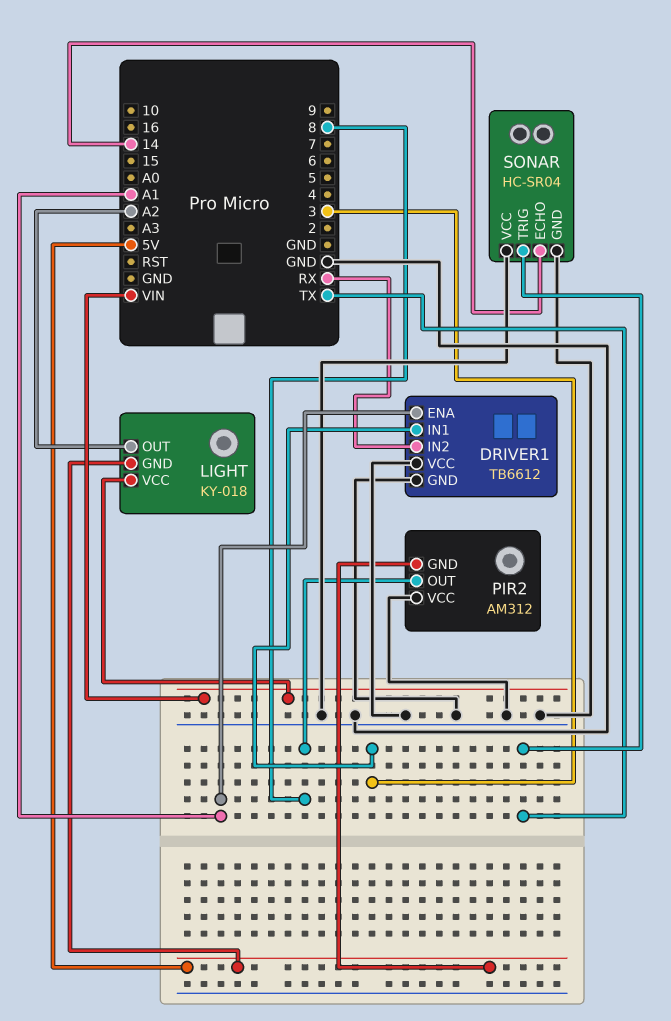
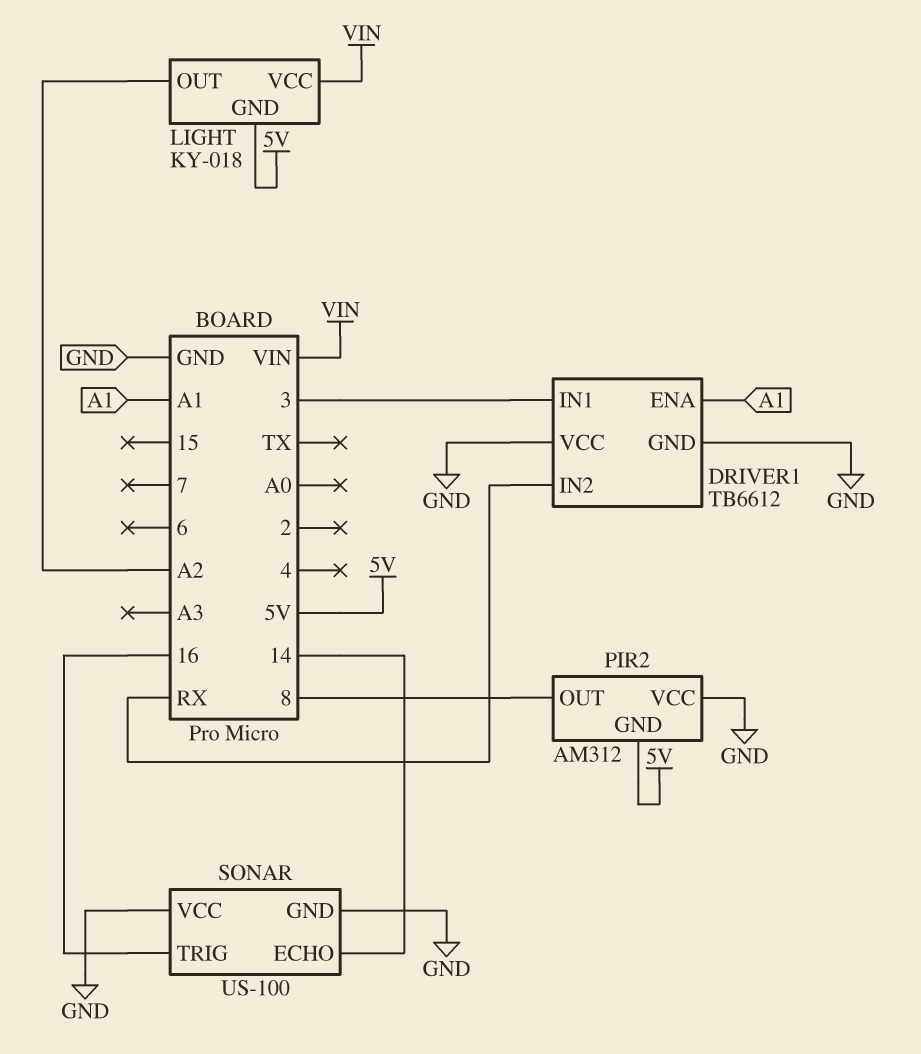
SONAR: HC-SR04 -> US-100
SONAR pin TRIG: TX -> 16

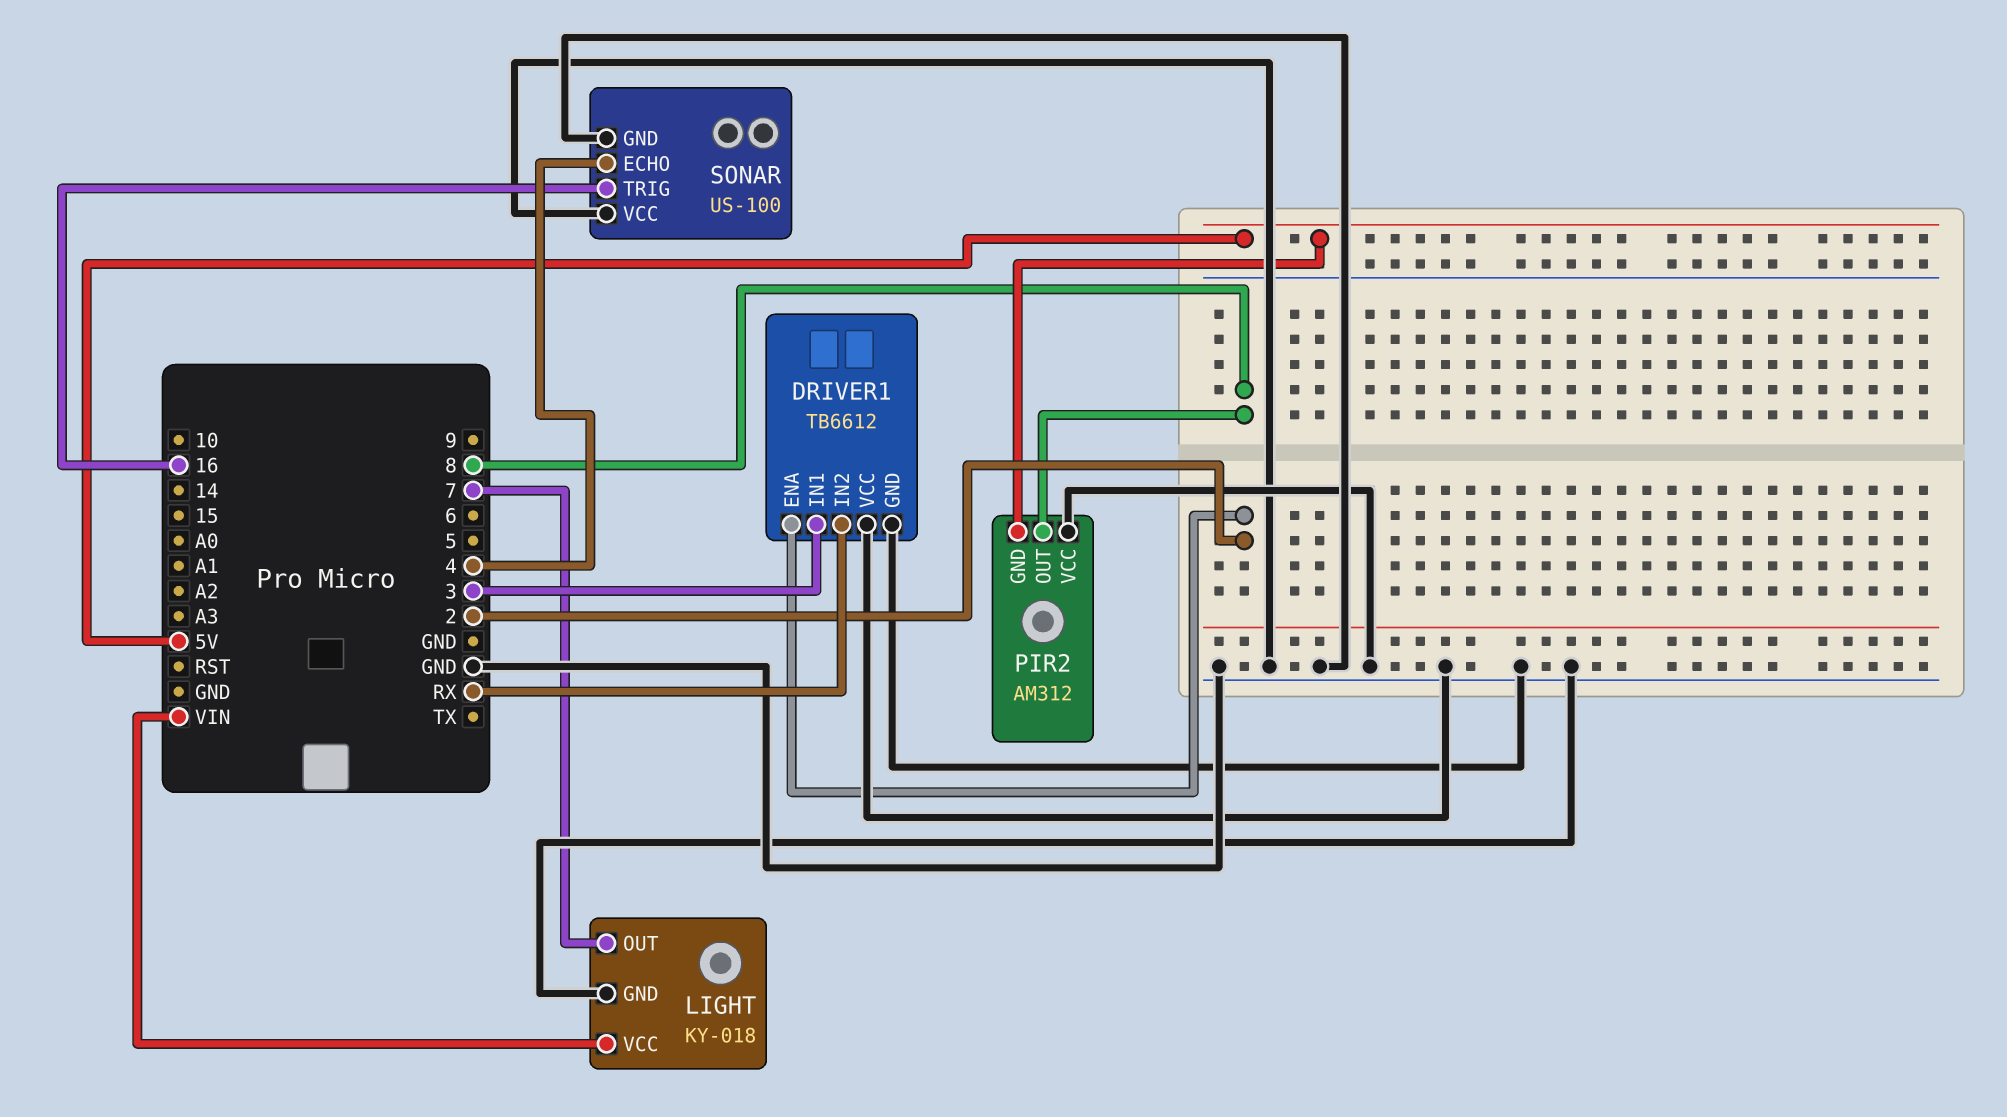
DRIVER1 pin ENA: A1 -> 2
LIGHT pin GND: 5V -> GND
LIGHT pin OUT: A2 -> 7
SONAR pin ECHO: 14 -> 4

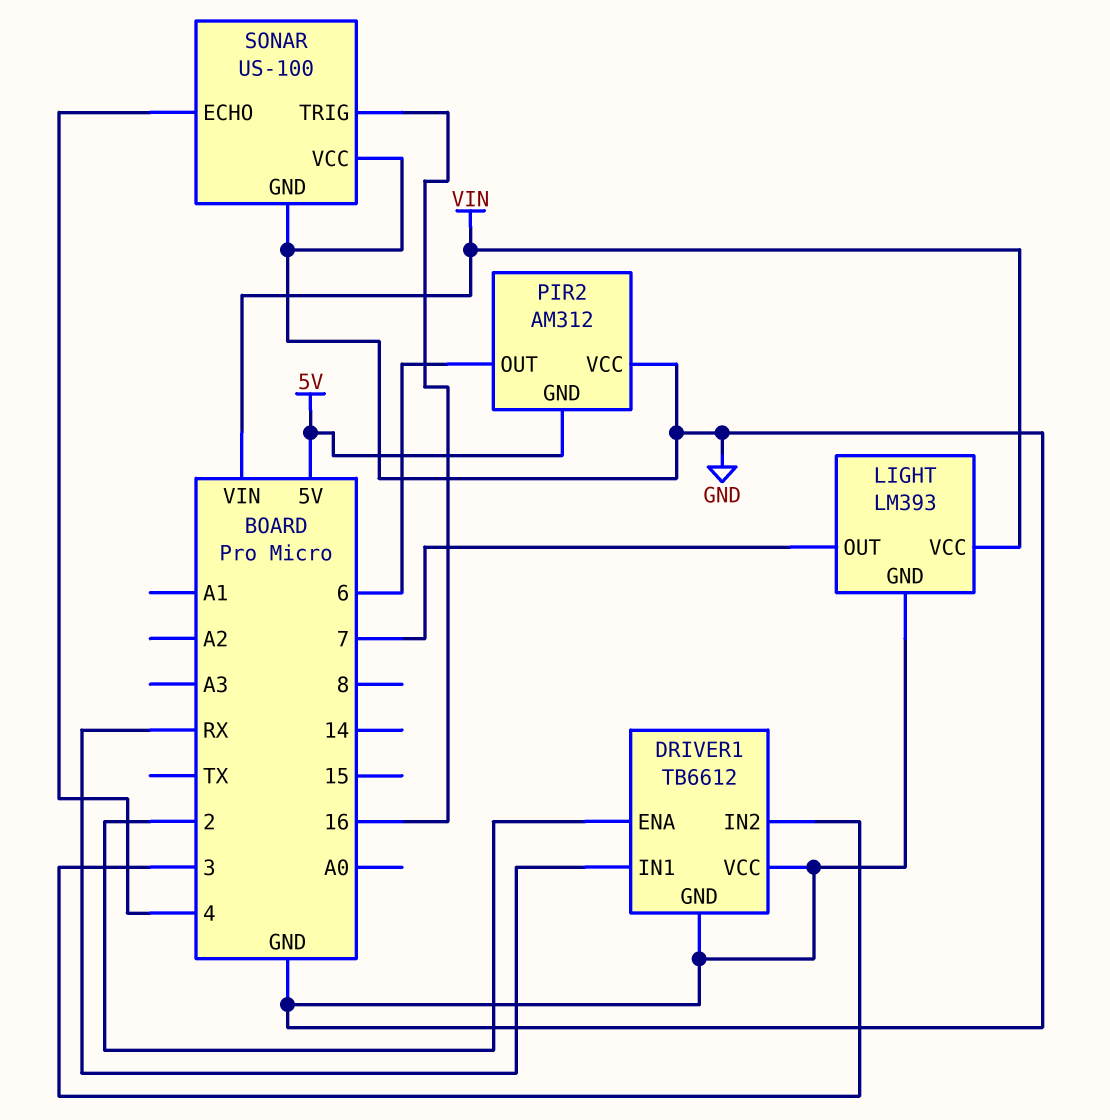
DRIVER1 pin IN1: 3 -> RX
DRIVER1 pin IN2: RX -> 3
LIGHT: KY-018 -> LM393
PIR2 pin OUT: 8 -> 6

